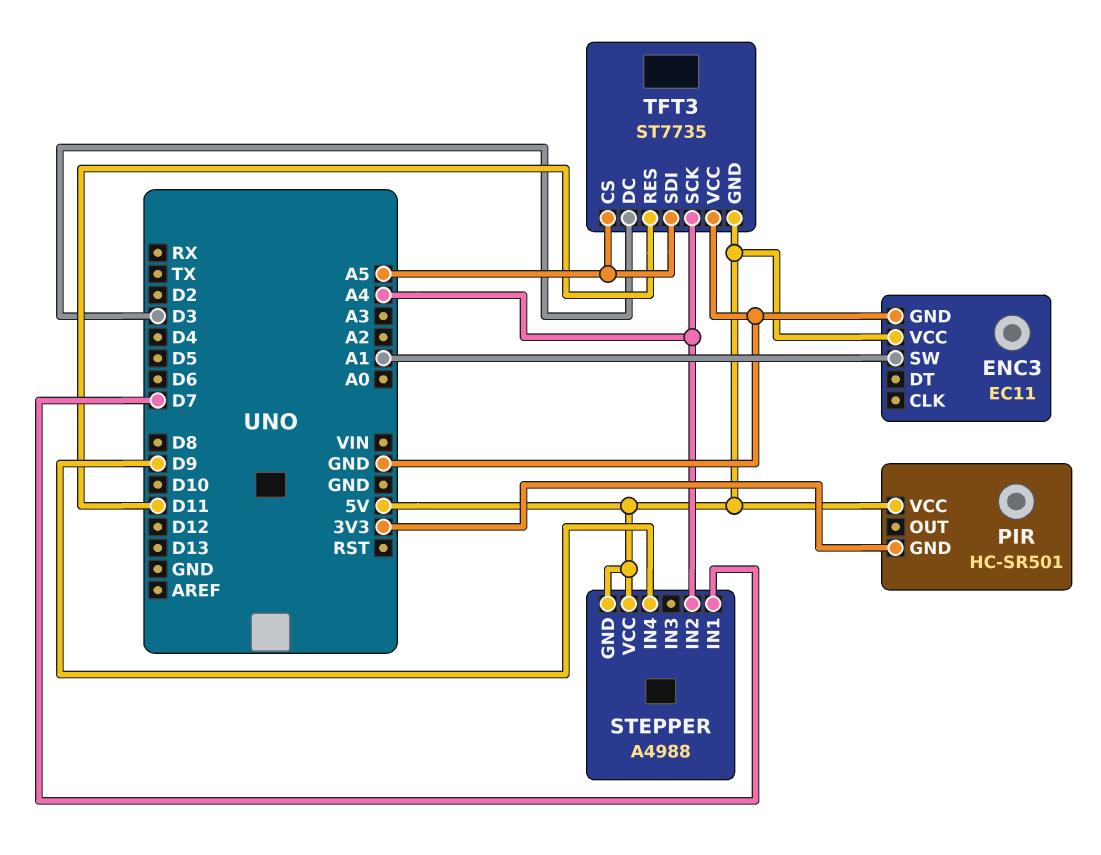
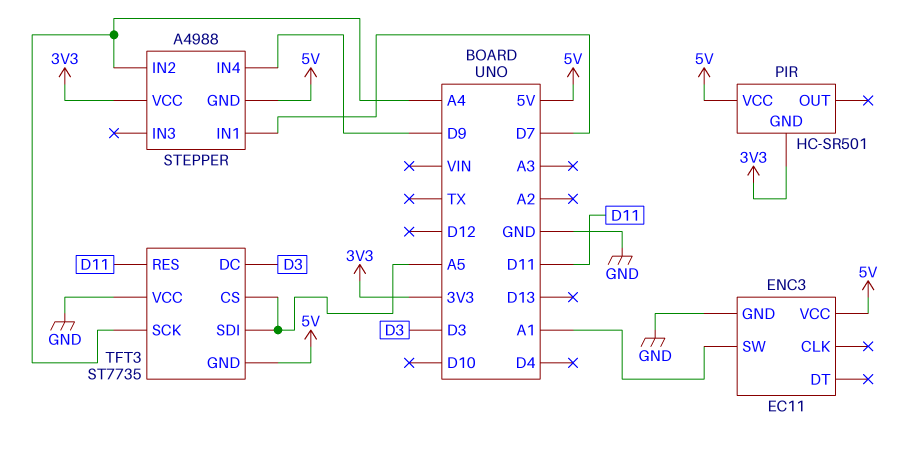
STEPPER pin VCC: 5V -> 3V3

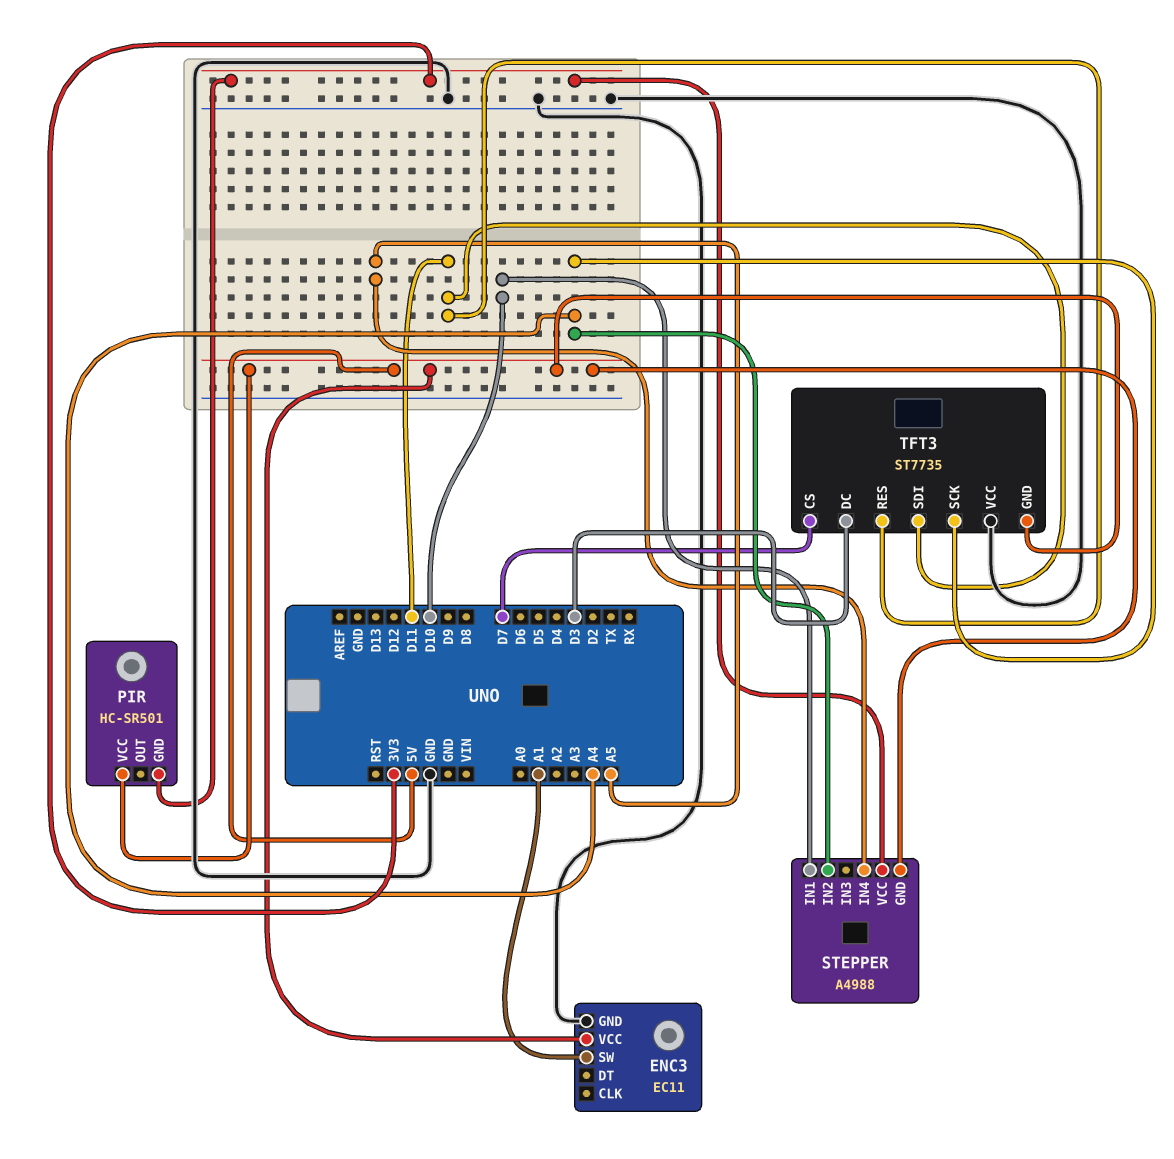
STEPPER pin IN1: D7 -> D10
STEPPER pin IN4: D9 -> A5
TFT3 pin CS: A5 -> D7
TFT3 pin SDI: A5 -> D11

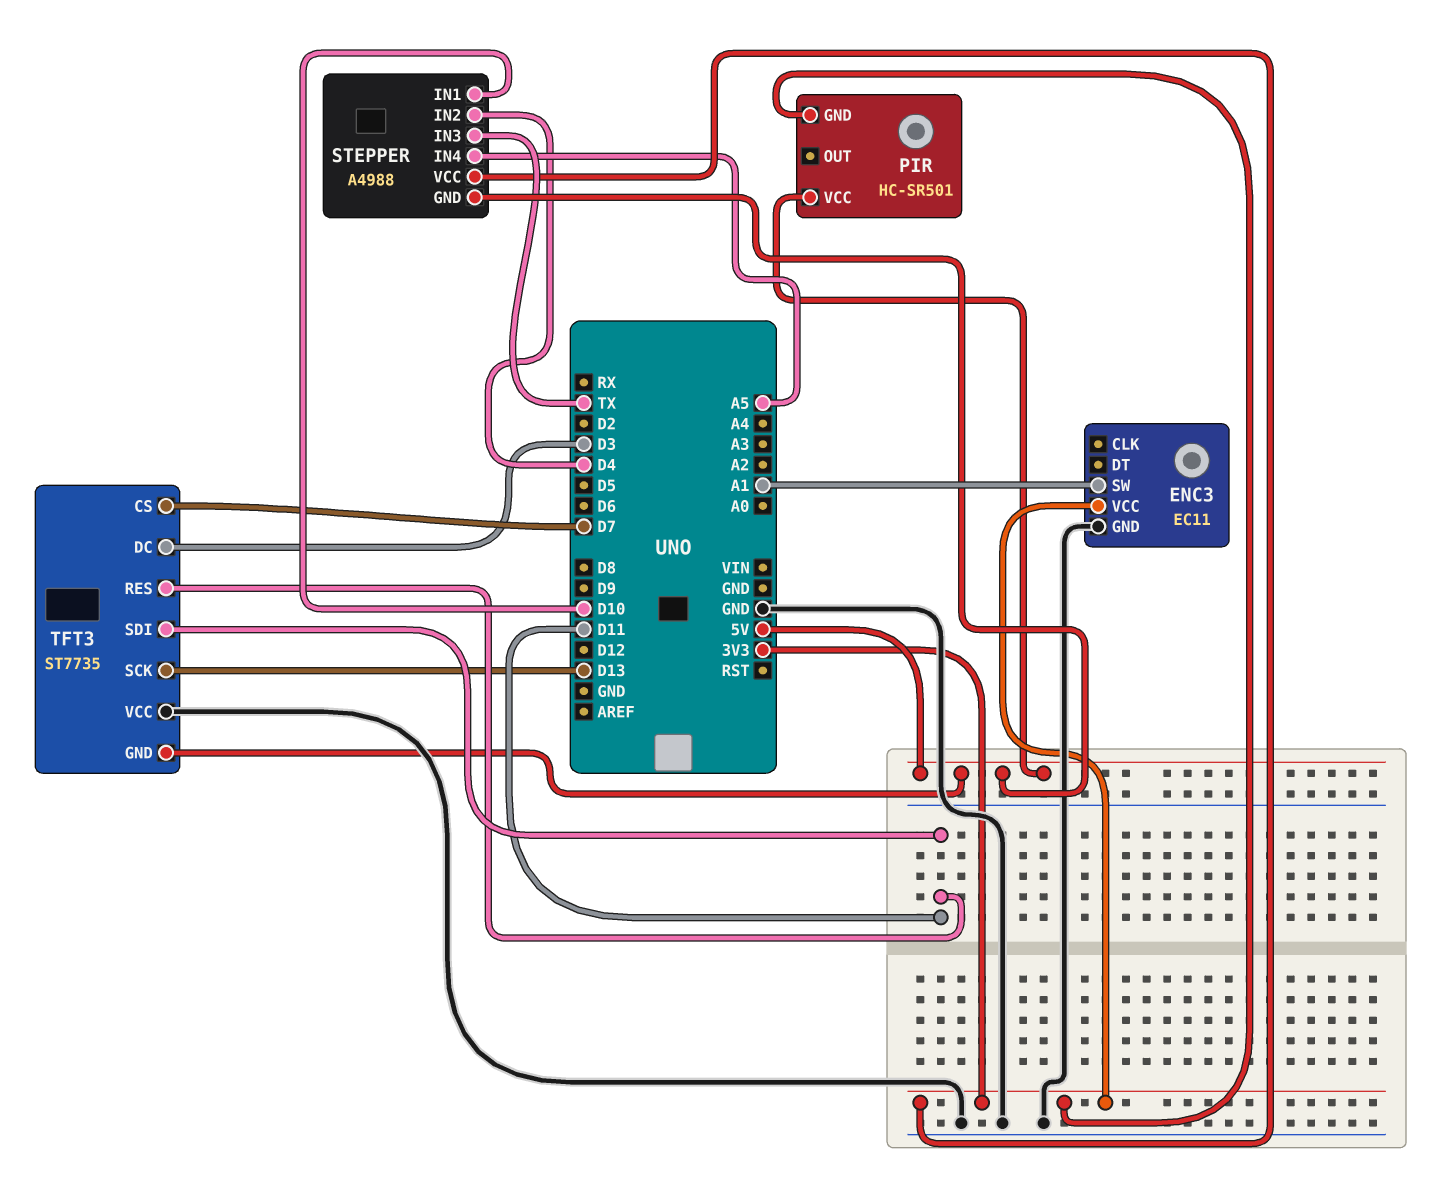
ENC3 pin VCC: 5V -> 3V3
STEPPER pin IN2: A4 -> D4
STEPPER pin IN3: none -> TX
TFT3 pin SCK: A4 -> D13

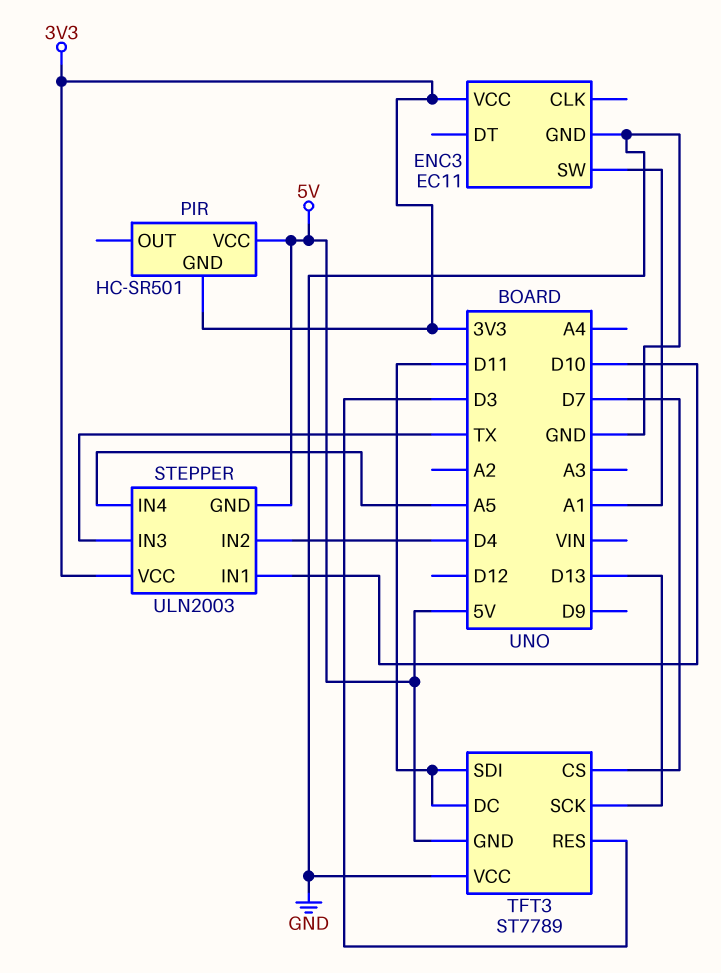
STEPPER: A4988 -> ULN2003
TFT3: ST7735 -> ST7789
TFT3 pin DC: D3 -> D11
TFT3 pin RES: D11 -> D3

